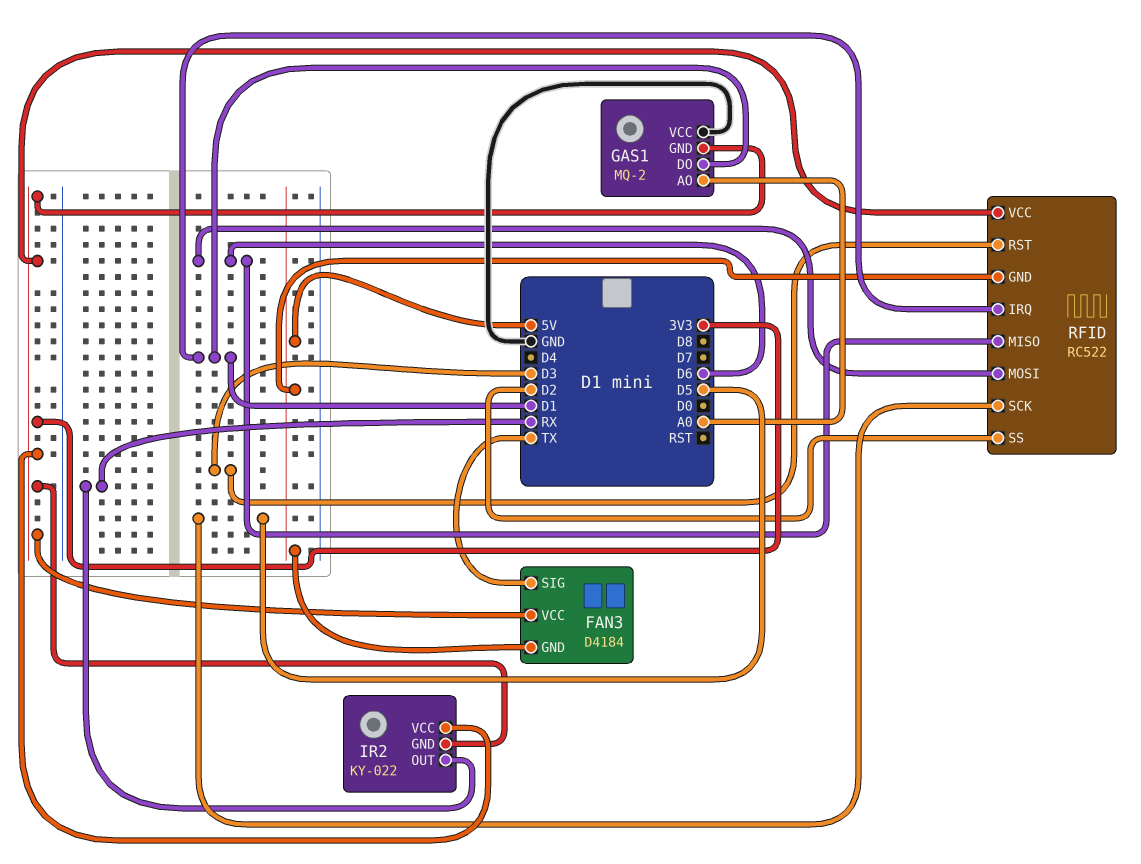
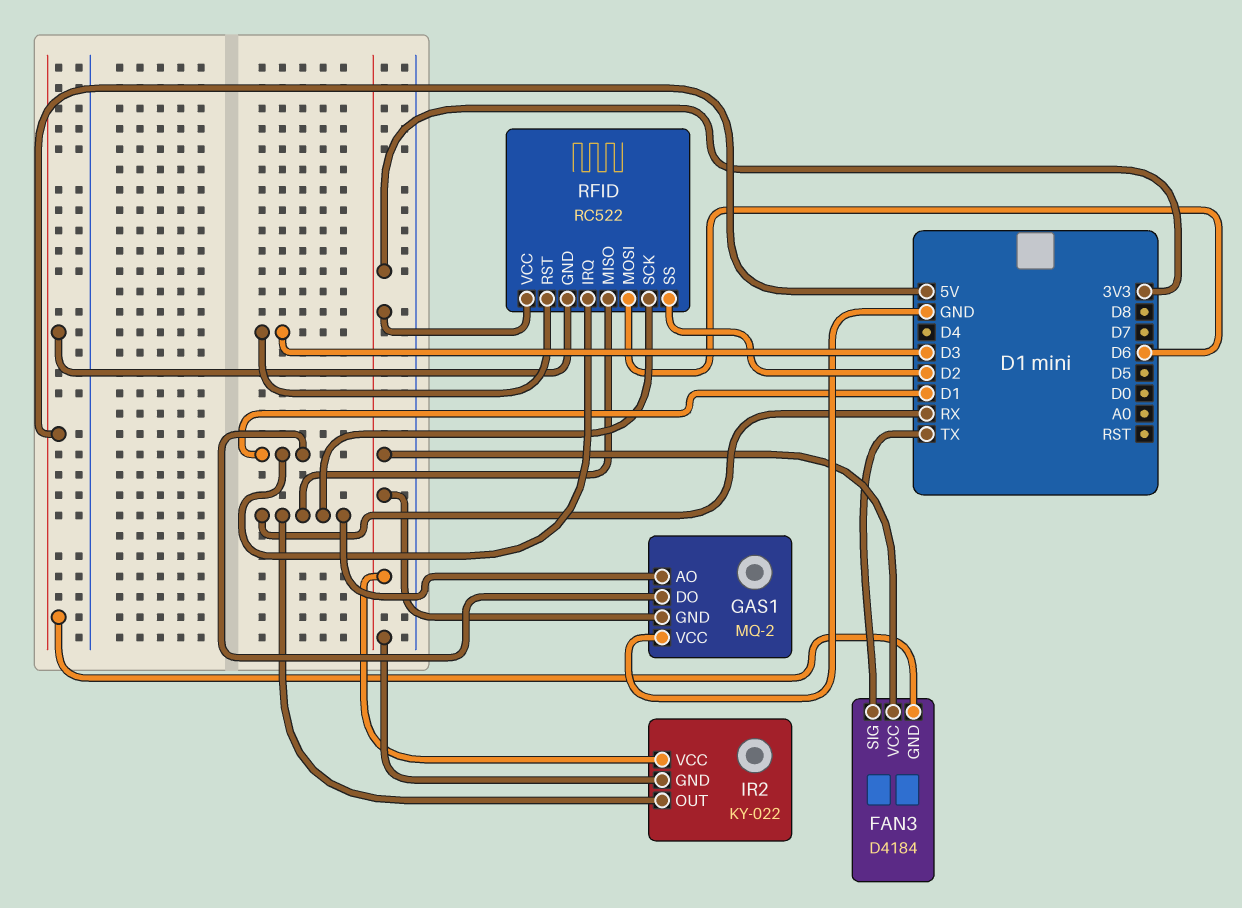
GAS1 pin AO: A0 -> RX
RFID pin MISO: D6 -> RX
RFID pin SCK: D5 -> RX

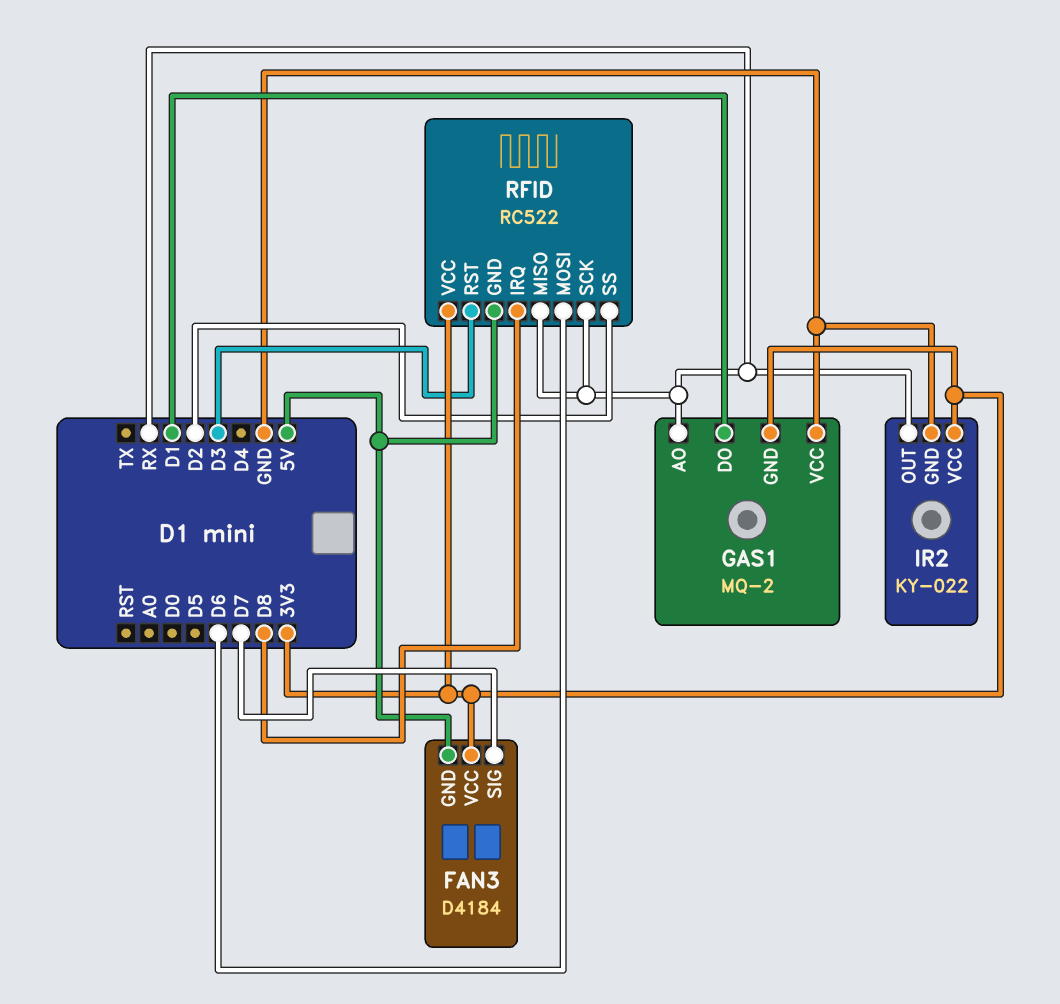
FAN3 pin SIG: TX -> D7
IR2 pin GND: 3V3 -> GND
RFID pin IRQ: D1 -> D8

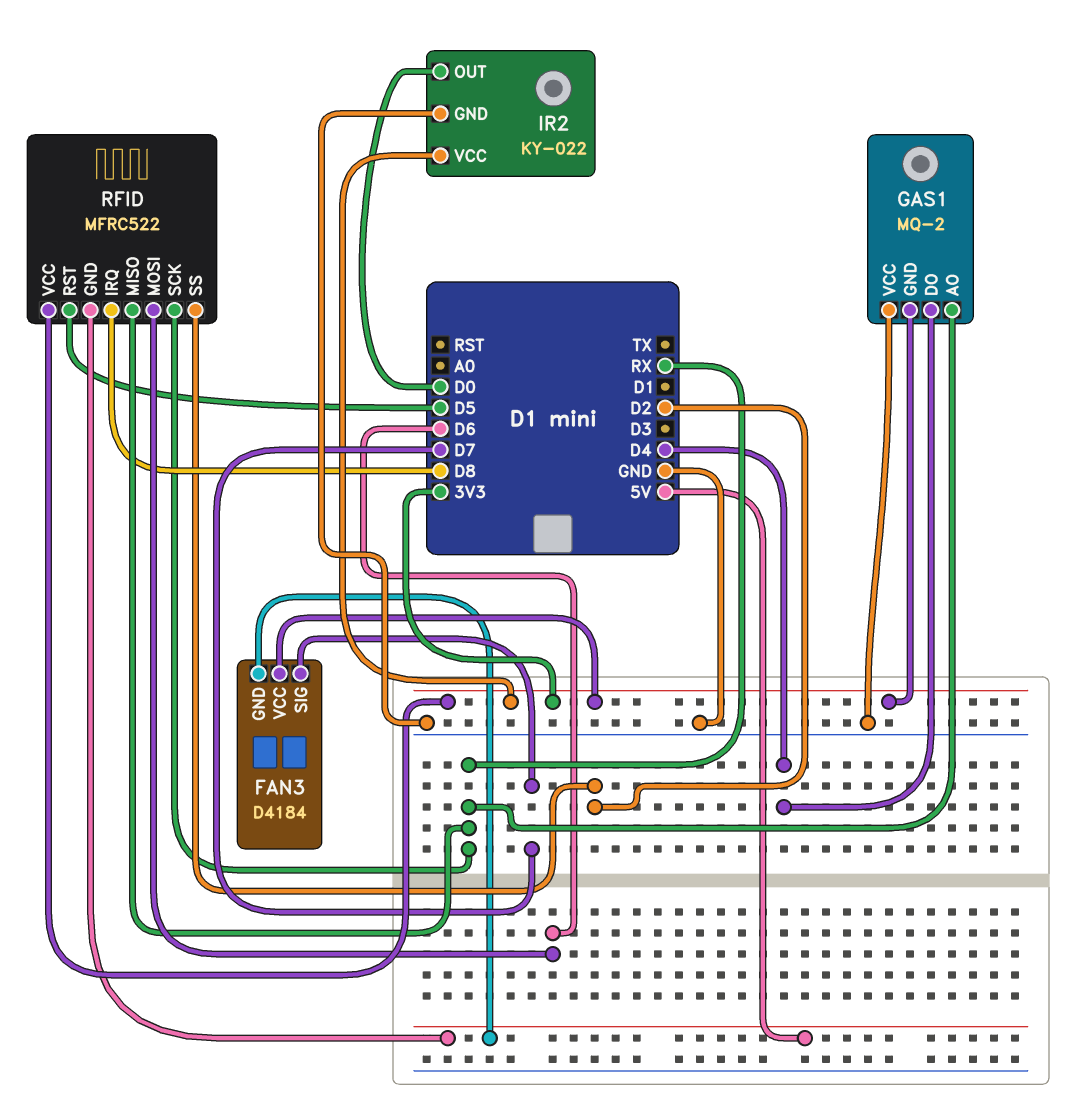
GAS1 pin DO: D1 -> D4
IR2 pin OUT: RX -> D0
RFID: RC522 -> MFRC522
RFID pin RST: D3 -> D5

